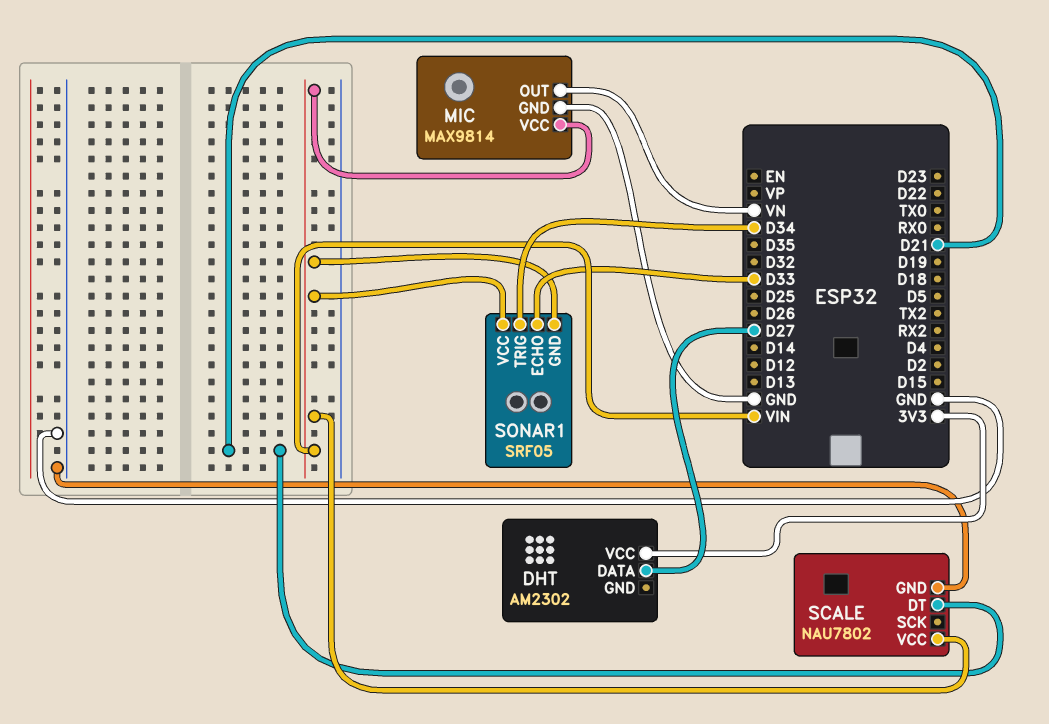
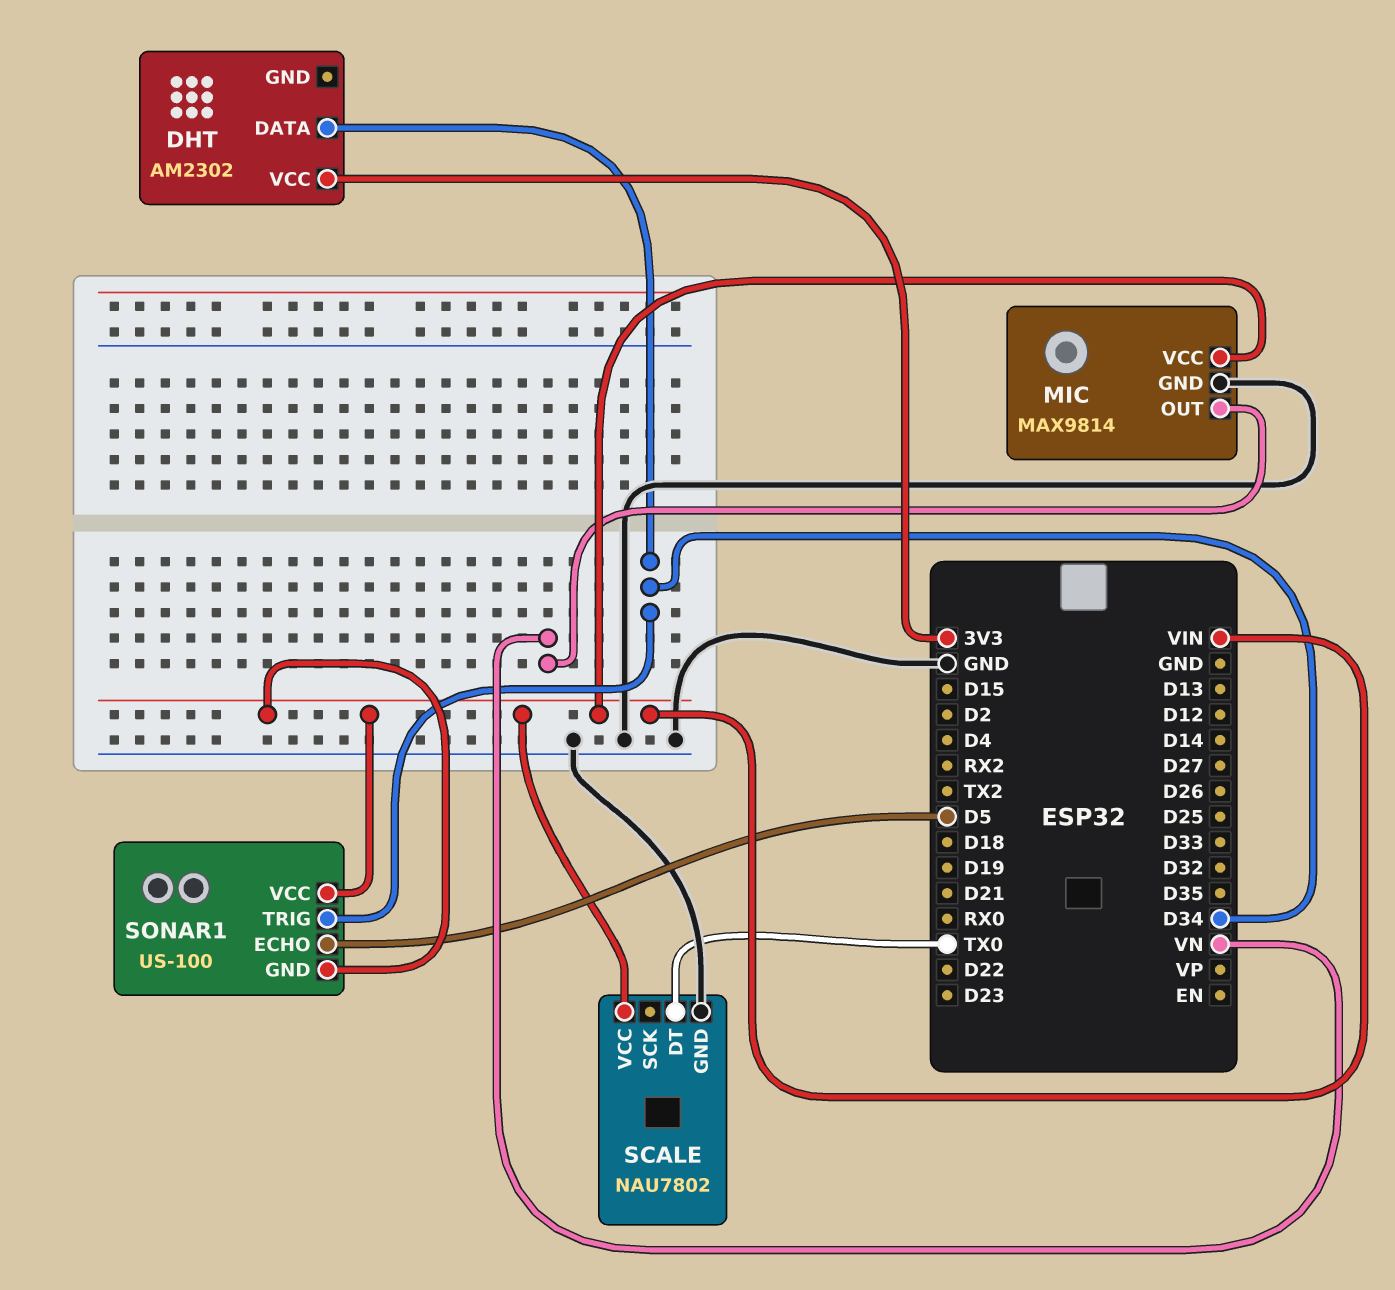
DHT pin DATA: D27 -> D34
SCALE pin DT: D21 -> TX0
SONAR1: SRF05 -> US-100
SONAR1 pin ECHO: D33 -> D5

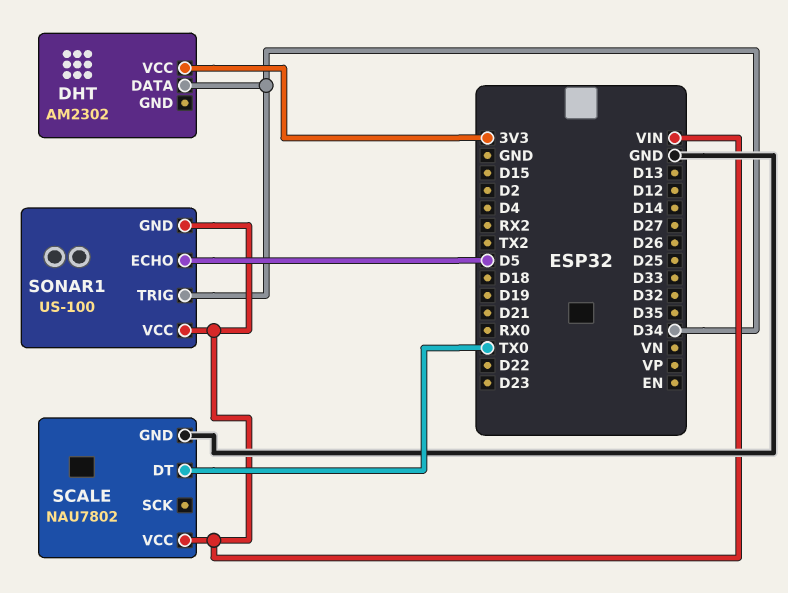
MIC: MAX9814 -> none
MIC pin GND: GND -> none
MIC pin OUT: VN -> none
MIC pin VCC: VIN -> none

